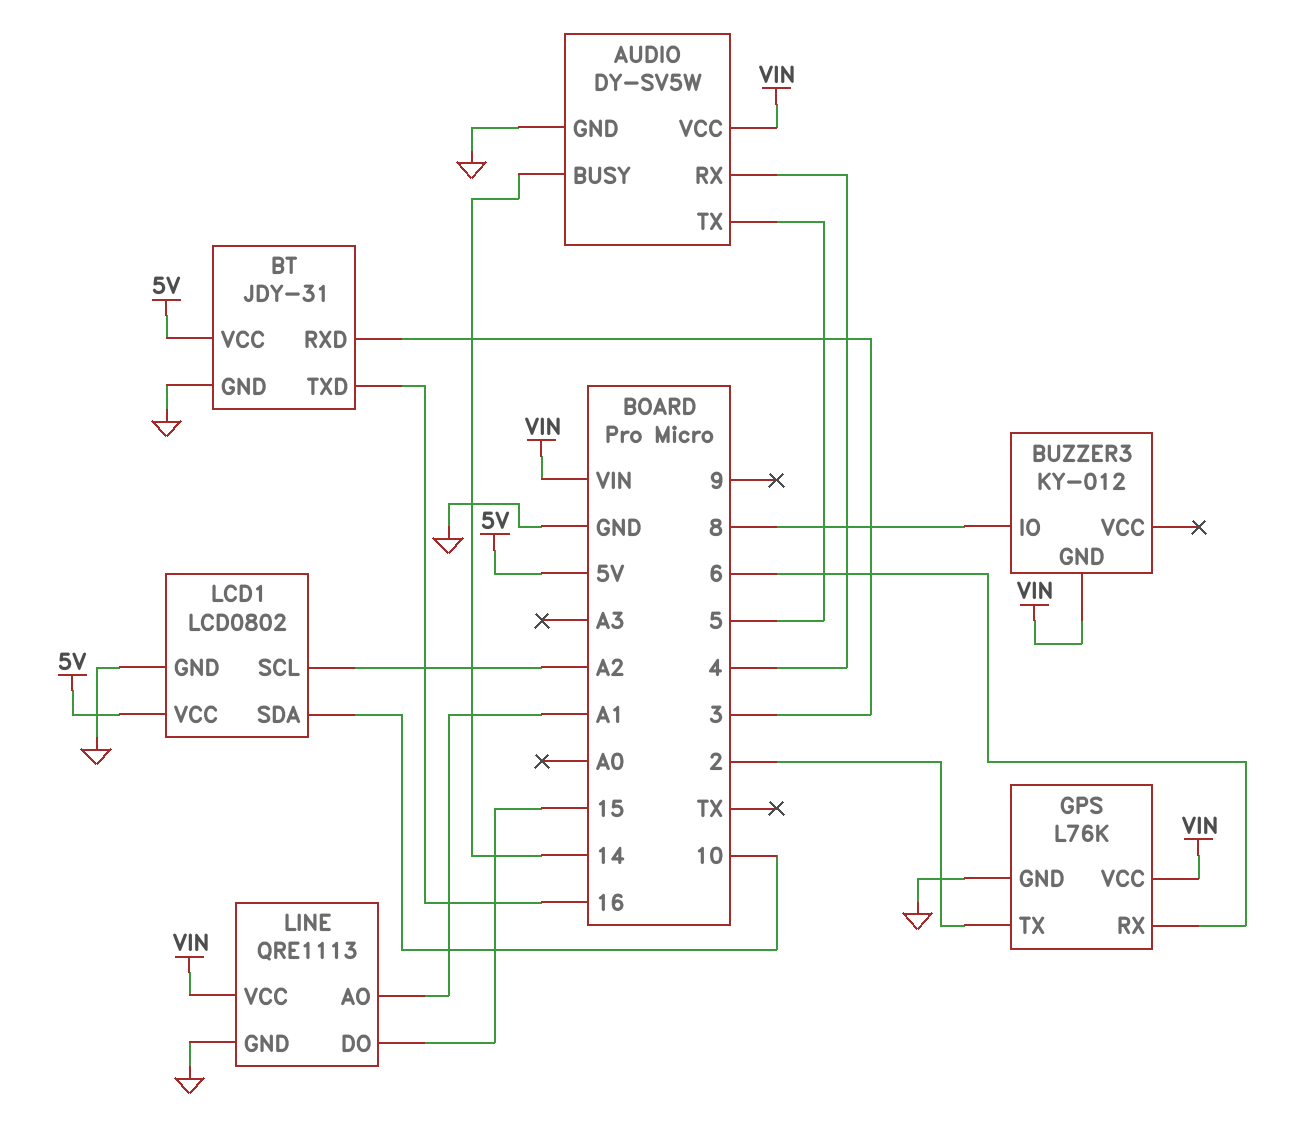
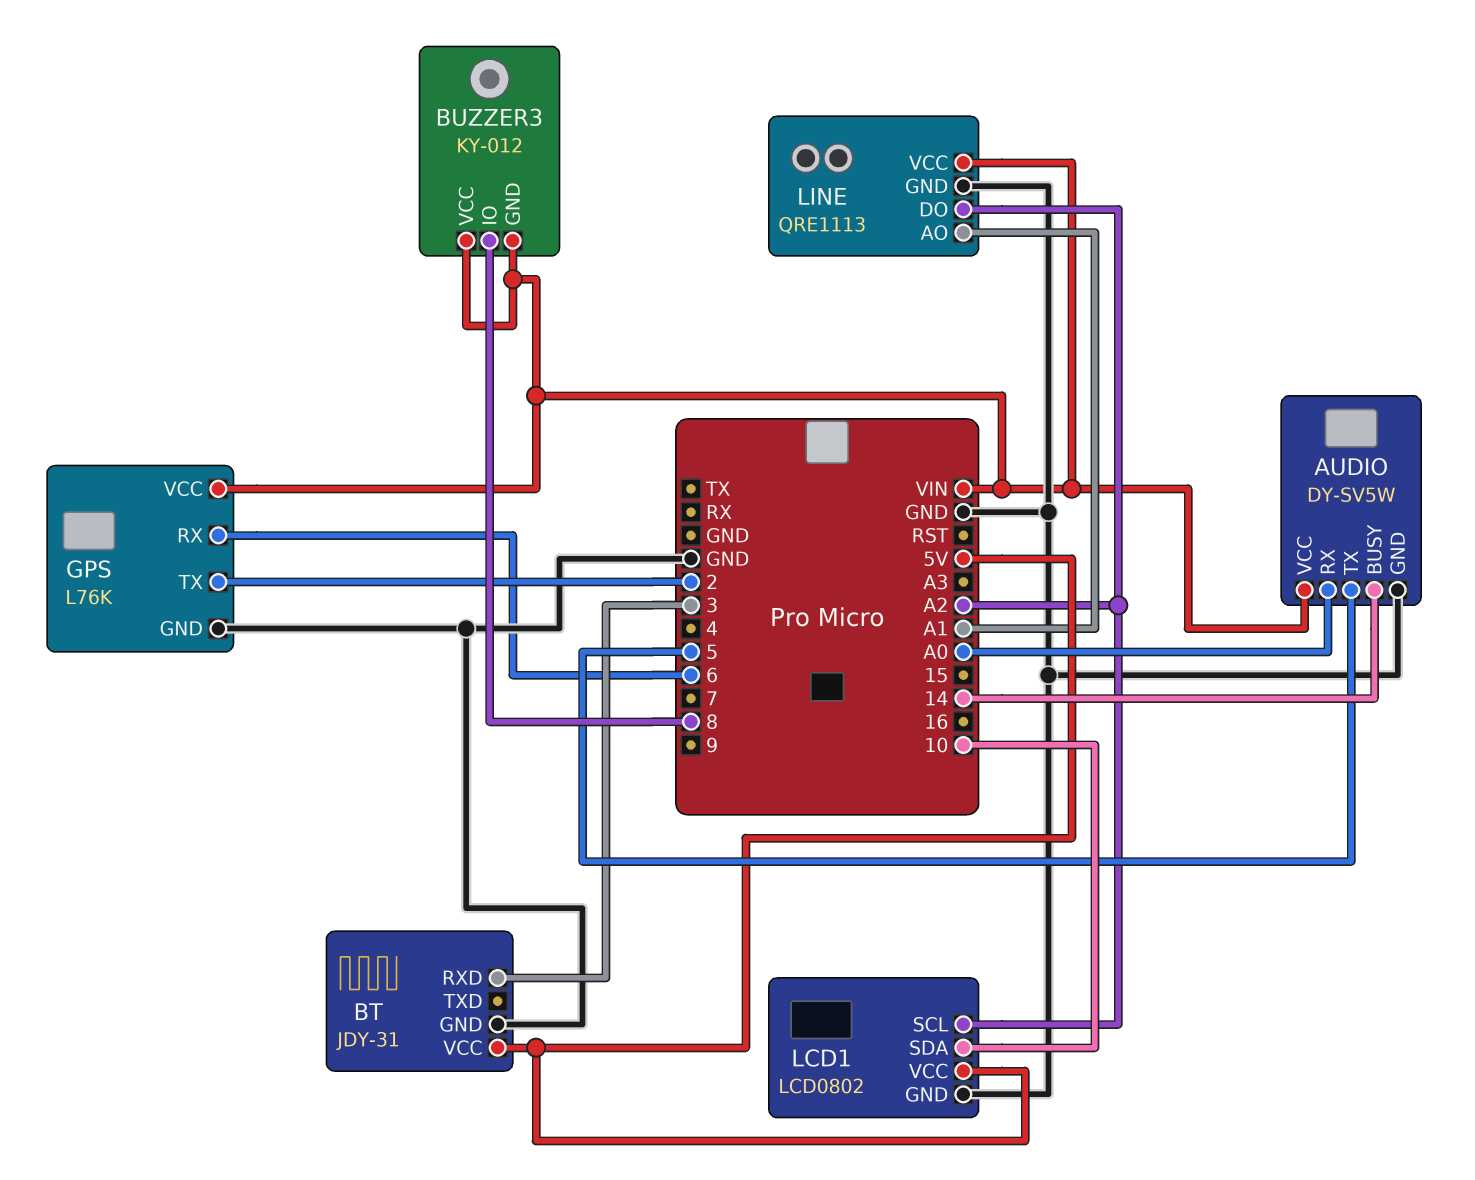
AUDIO pin RX: 4 -> A0
BT pin TXD: 16 -> none
BUZZER3 pin VCC: none -> VIN
LINE pin DO: 15 -> A2

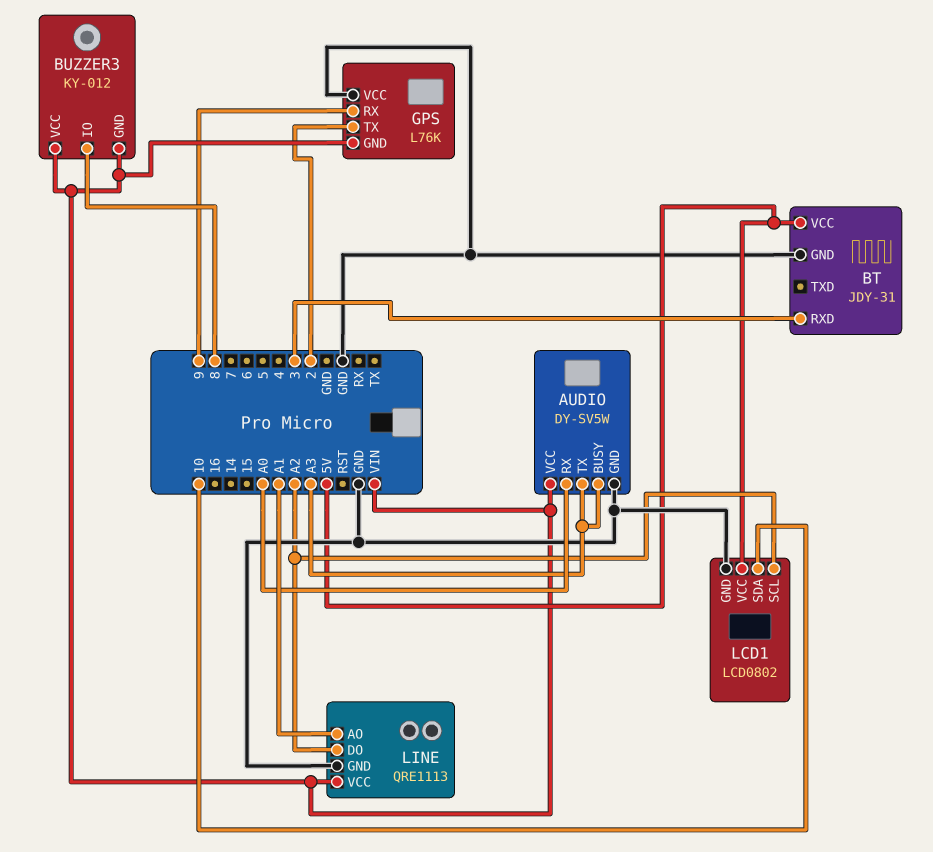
AUDIO pin BUSY: 14 -> A3
AUDIO pin TX: 5 -> A3
GPS pin GND: GND -> VIN
GPS pin RX: 6 -> 9
GPS pin VCC: VIN -> GND

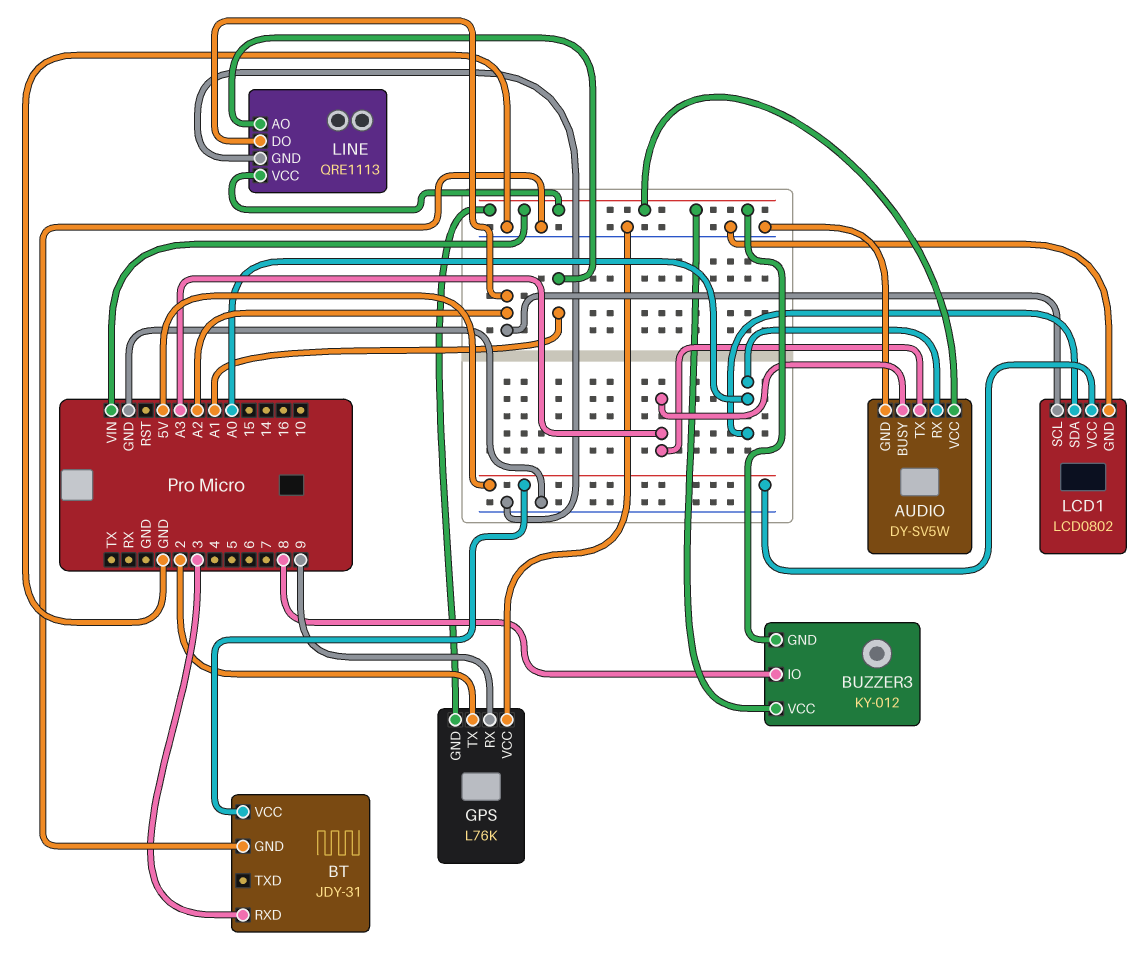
LCD1 pin SDA: 10 -> A0

